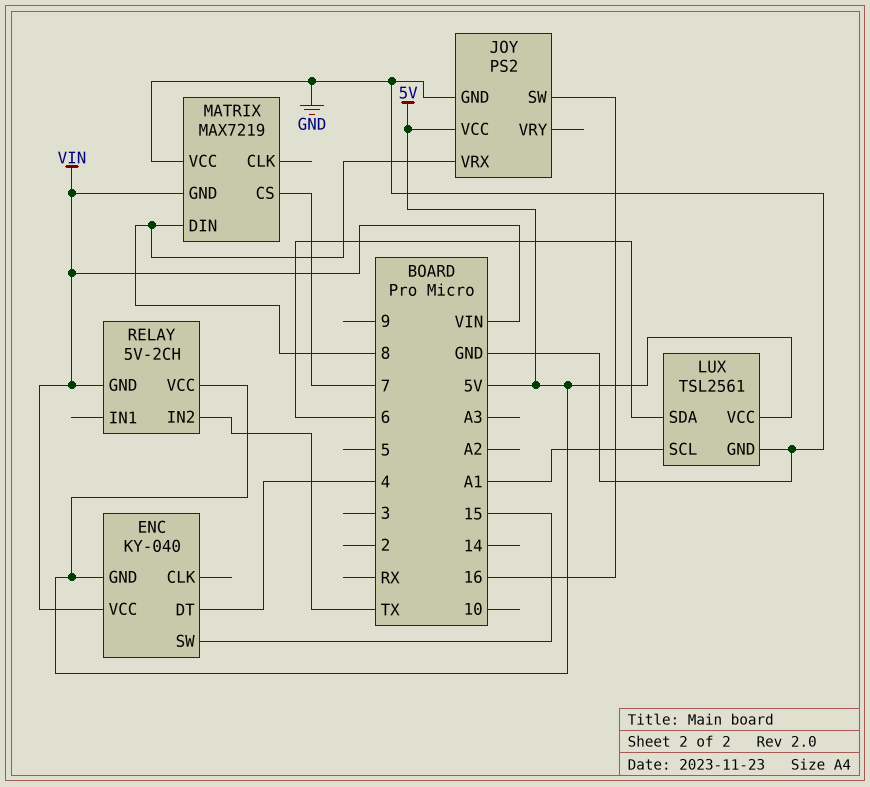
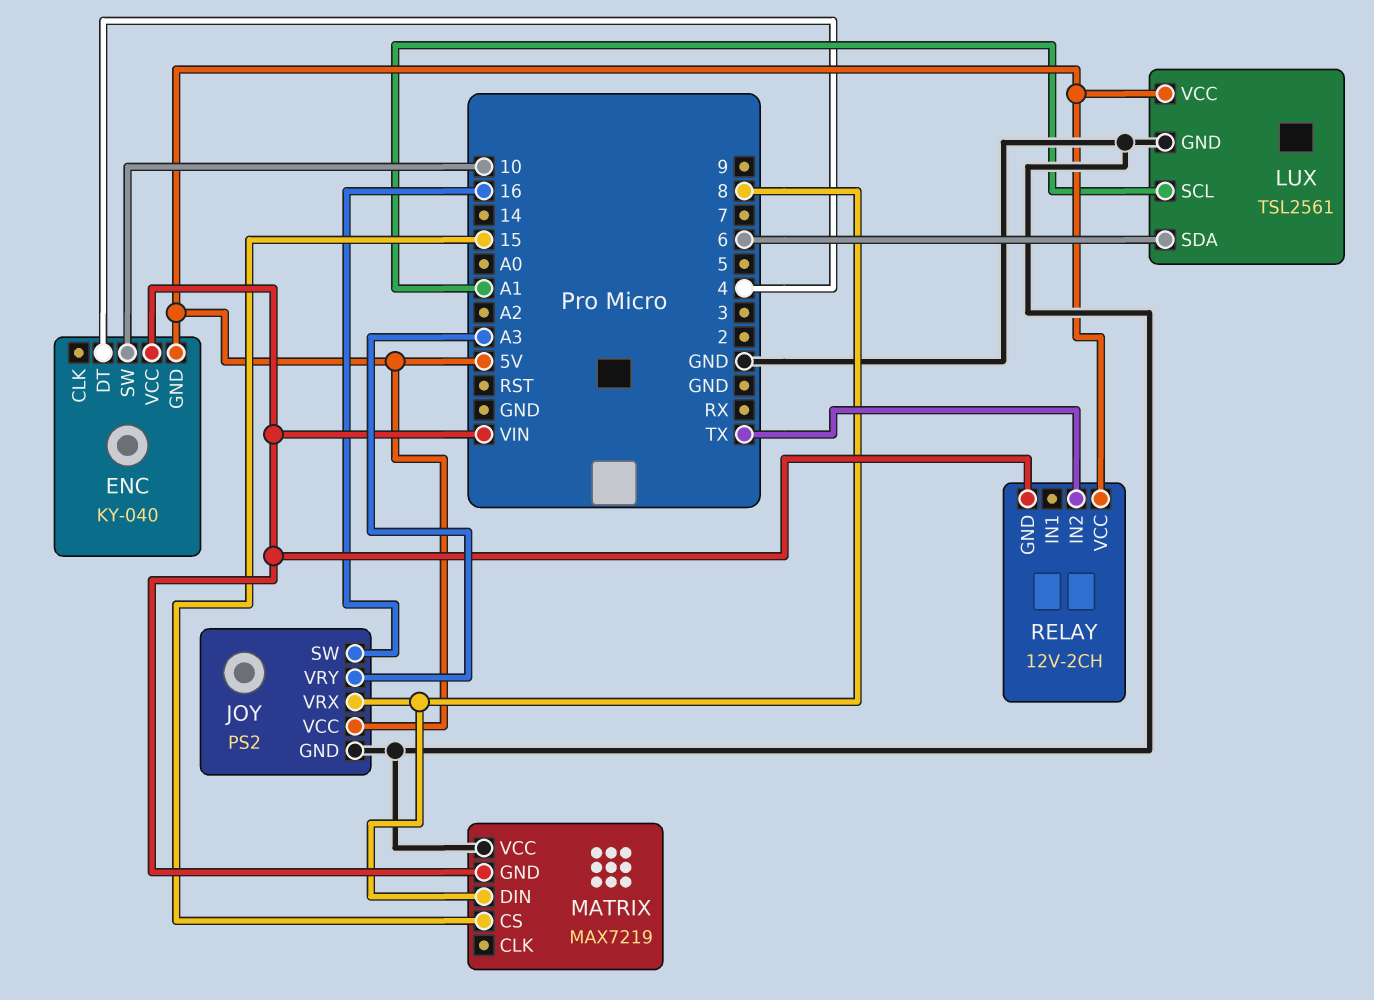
ENC pin SW: 15 -> 10
JOY pin VRY: none -> A3
MATRIX pin CS: 7 -> 15
RELAY: 5V-2CH -> 12V-2CH

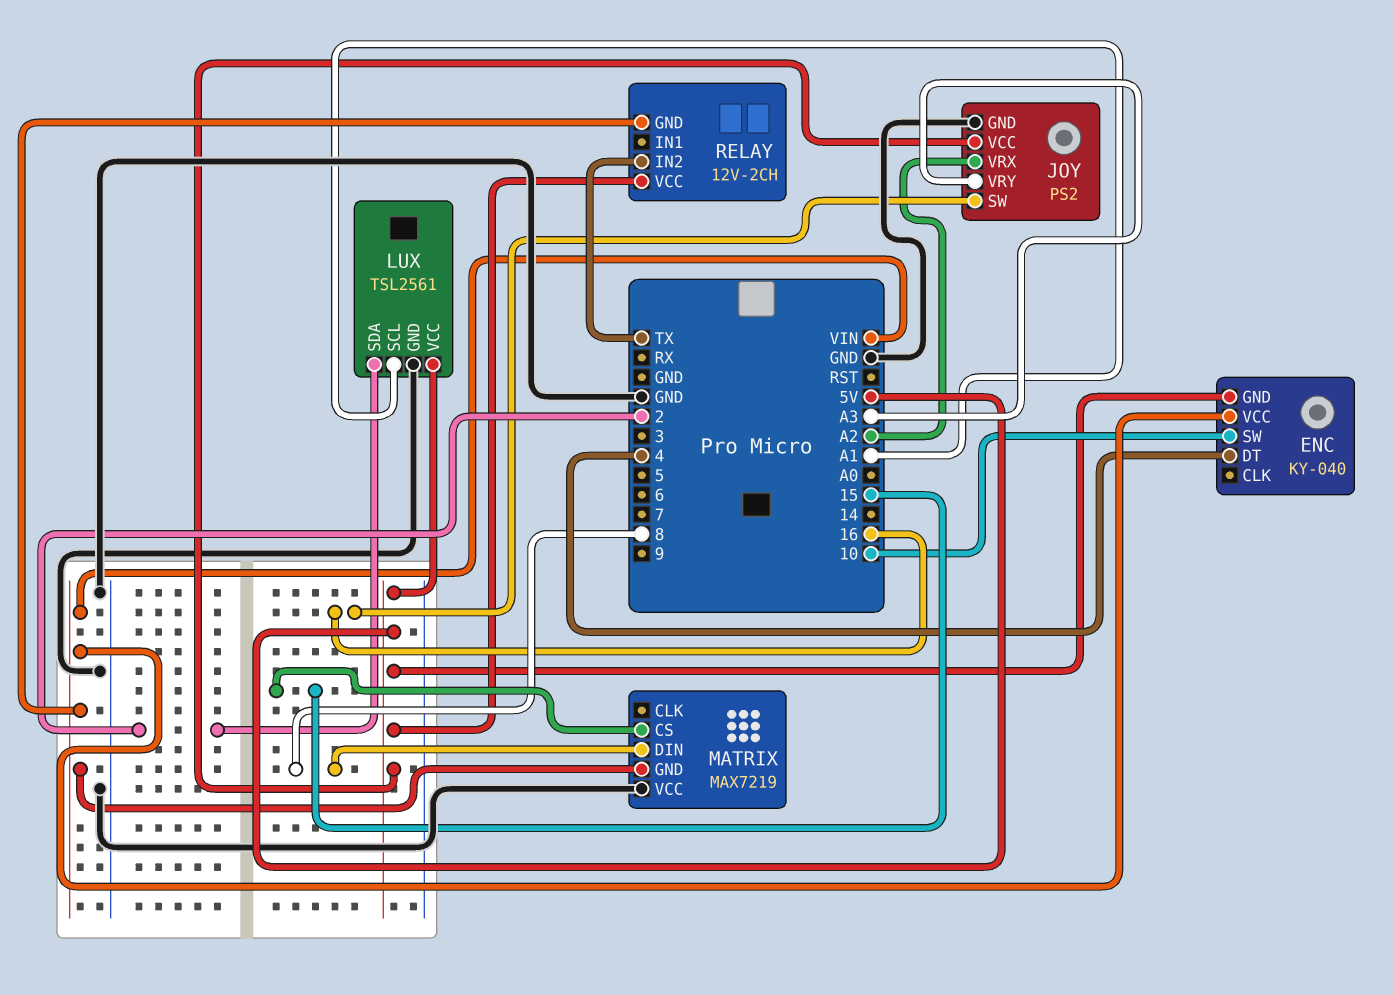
JOY pin VRX: 8 -> A2
LUX pin SDA: 6 -> 2

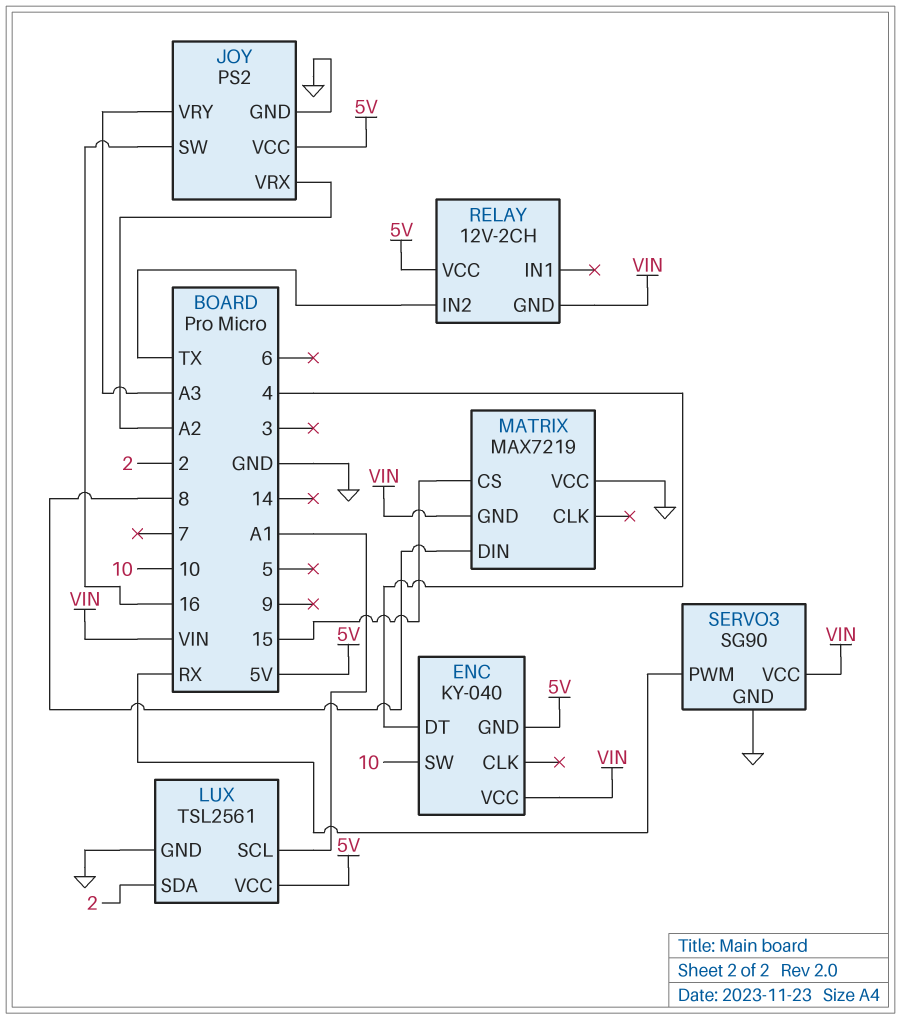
SERVO3: none -> SG90
SERVO3 pin GND: none -> GND
SERVO3 pin PWM: none -> RX
SERVO3 pin VCC: none -> VIN

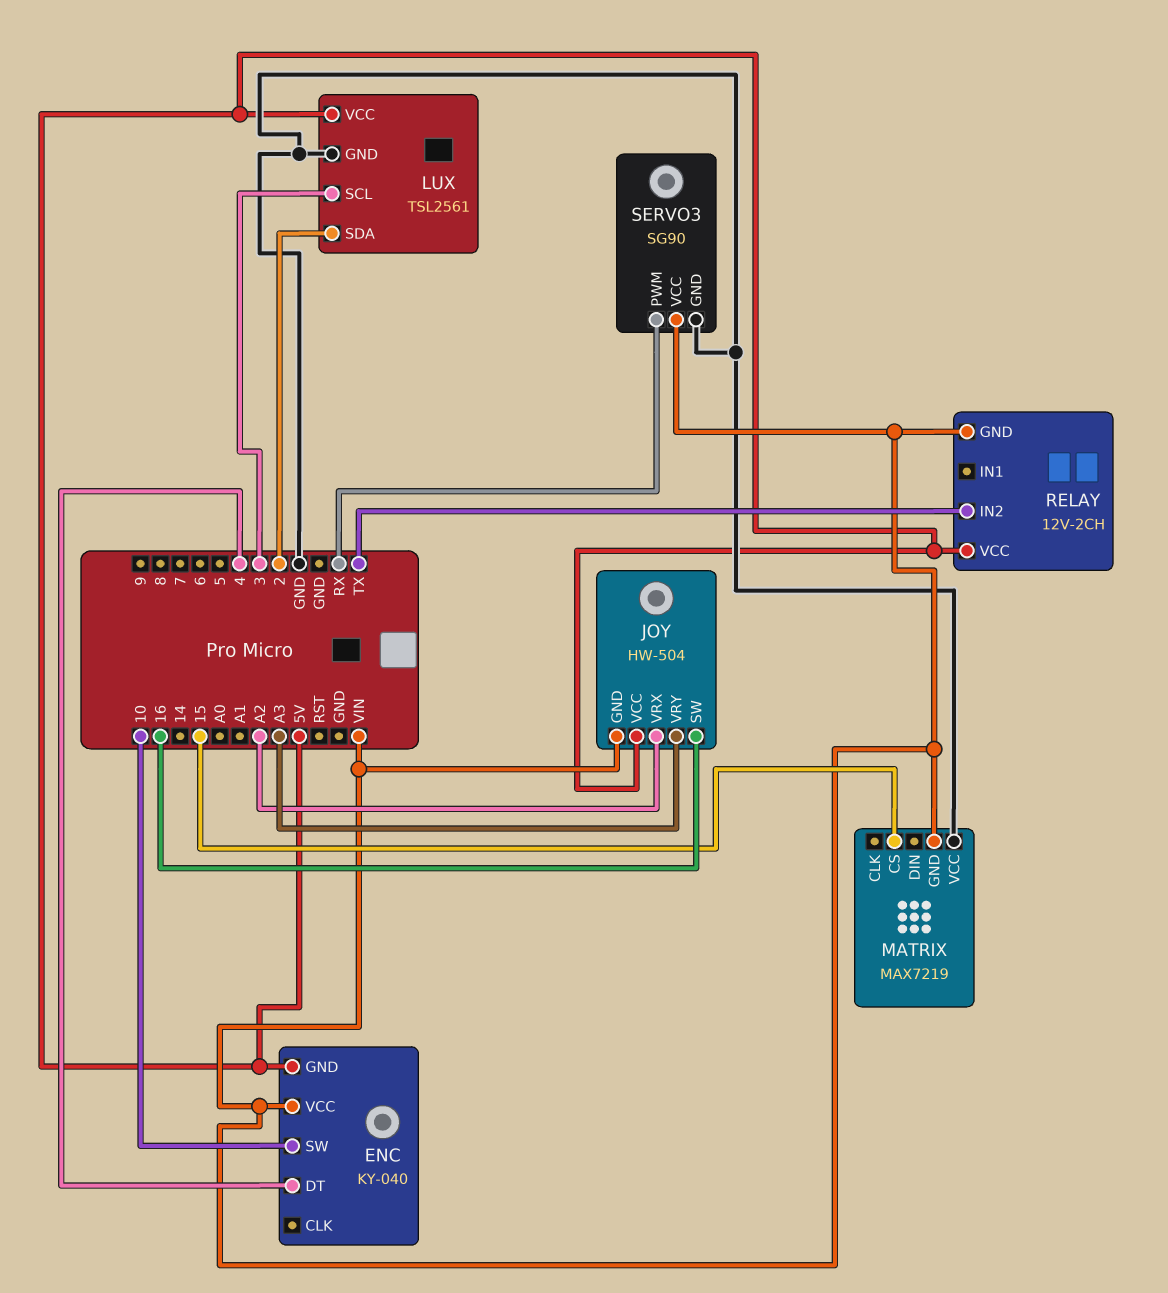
JOY: PS2 -> HW-504
JOY pin GND: GND -> VIN
LUX pin SCL: A1 -> 3
MATRIX pin DIN: 8 -> none

